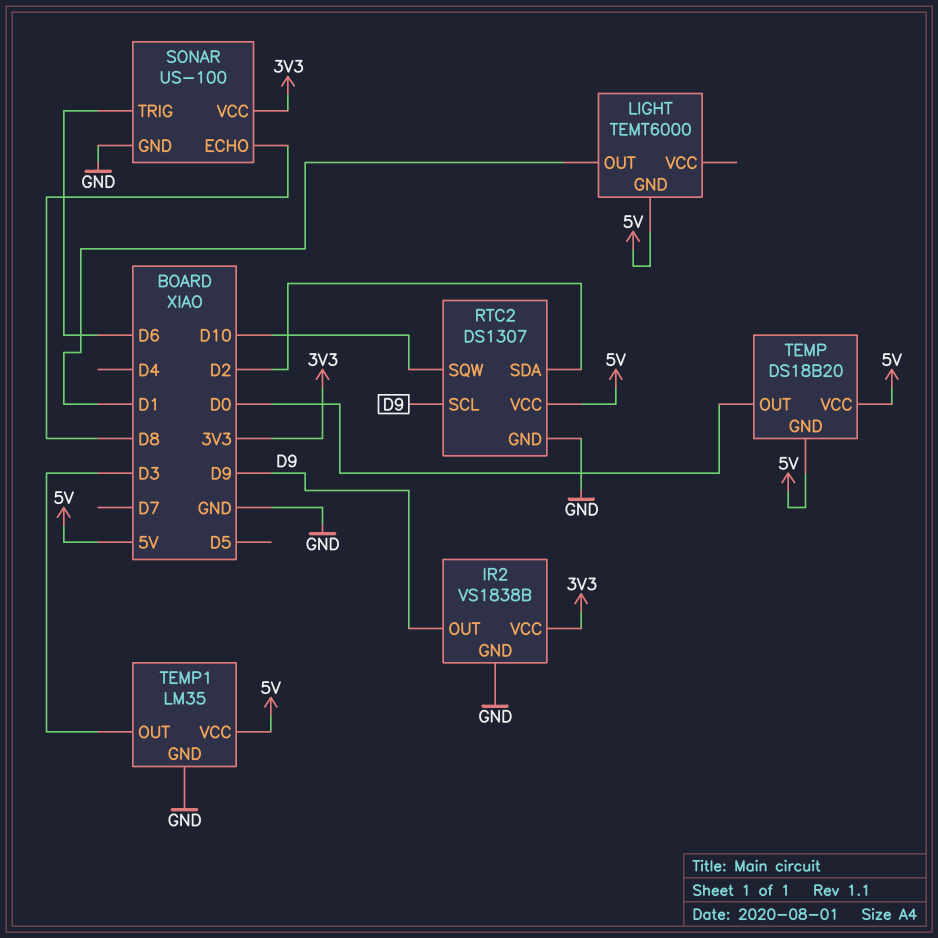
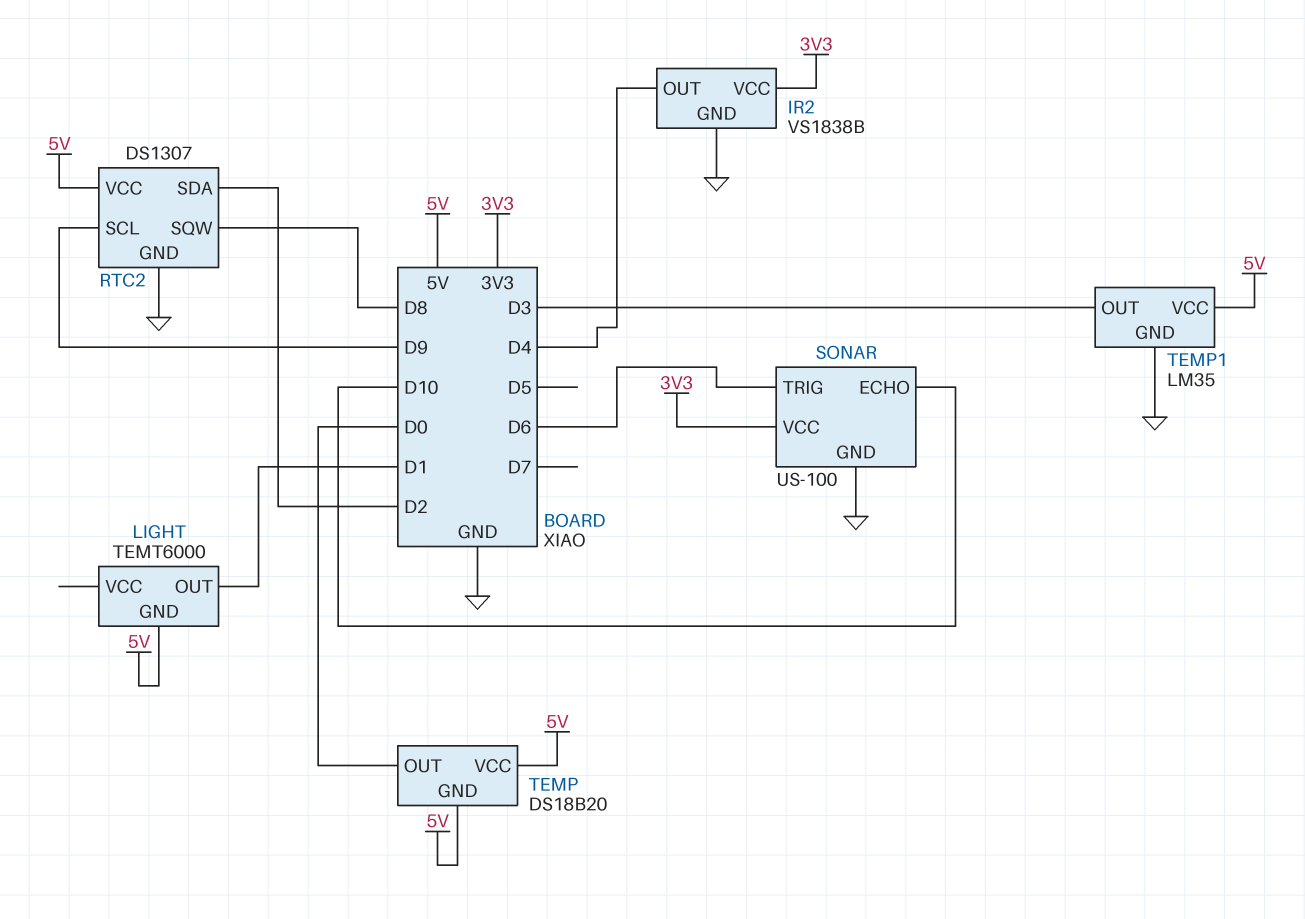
IR2 pin OUT: D9 -> D4
RTC2 pin SQW: D10 -> D8
SONAR pin ECHO: D8 -> D10

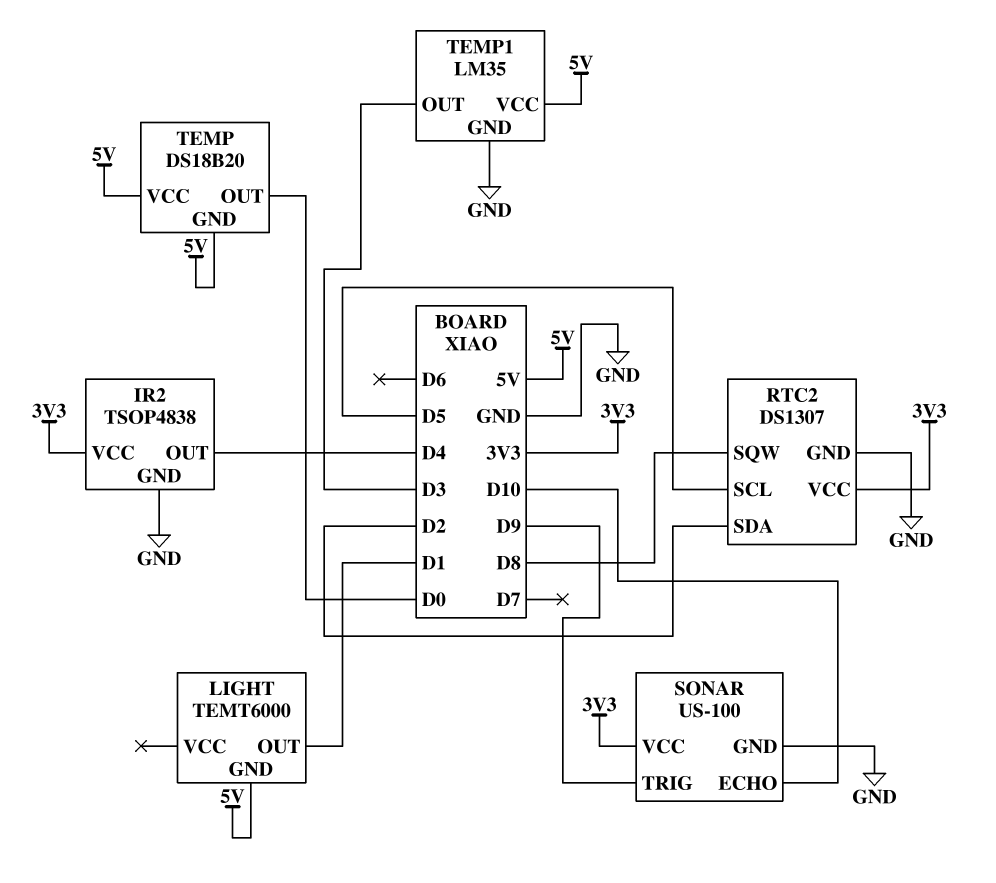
IR2: VS1838B -> TSOP4838
RTC2 pin SCL: D9 -> D5
RTC2 pin VCC: 5V -> 3V3
SONAR pin TRIG: D6 -> D9

